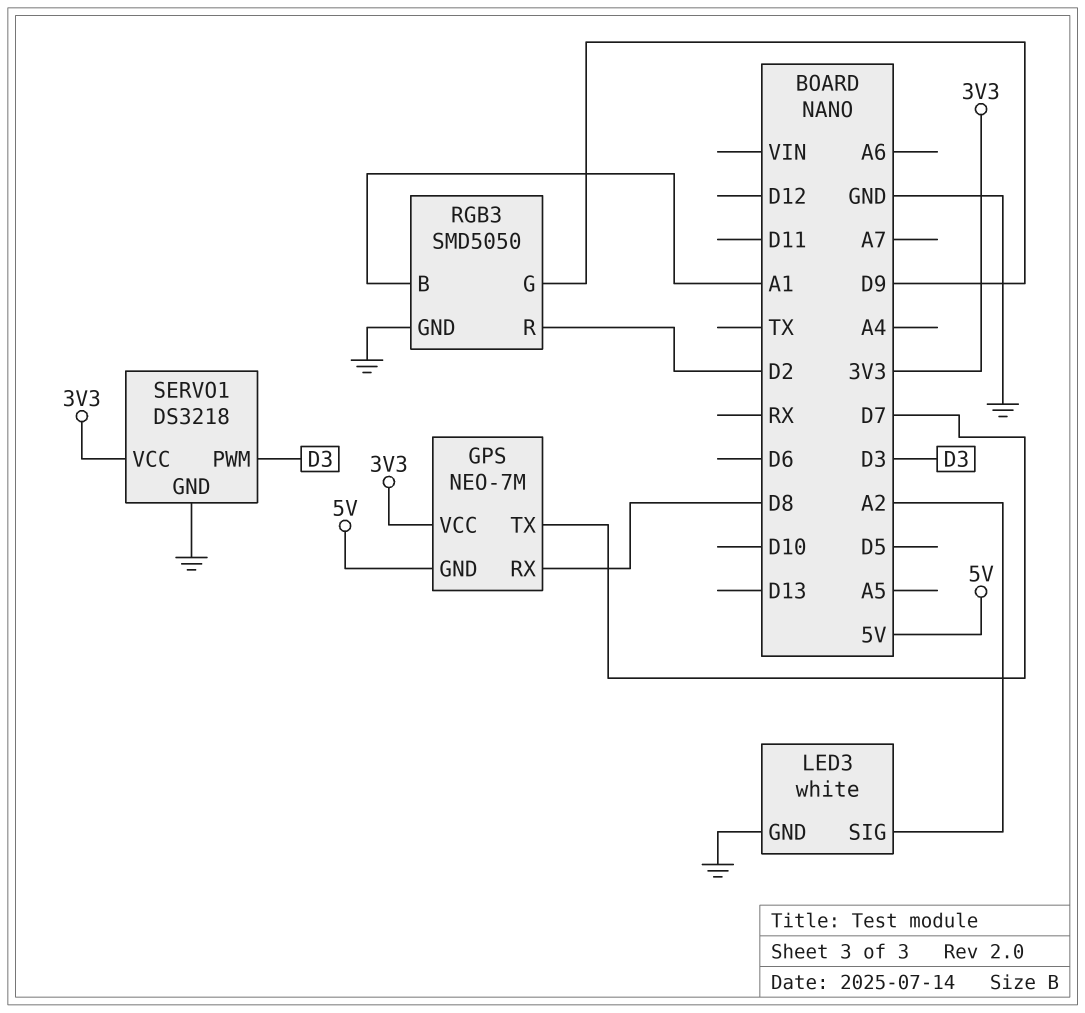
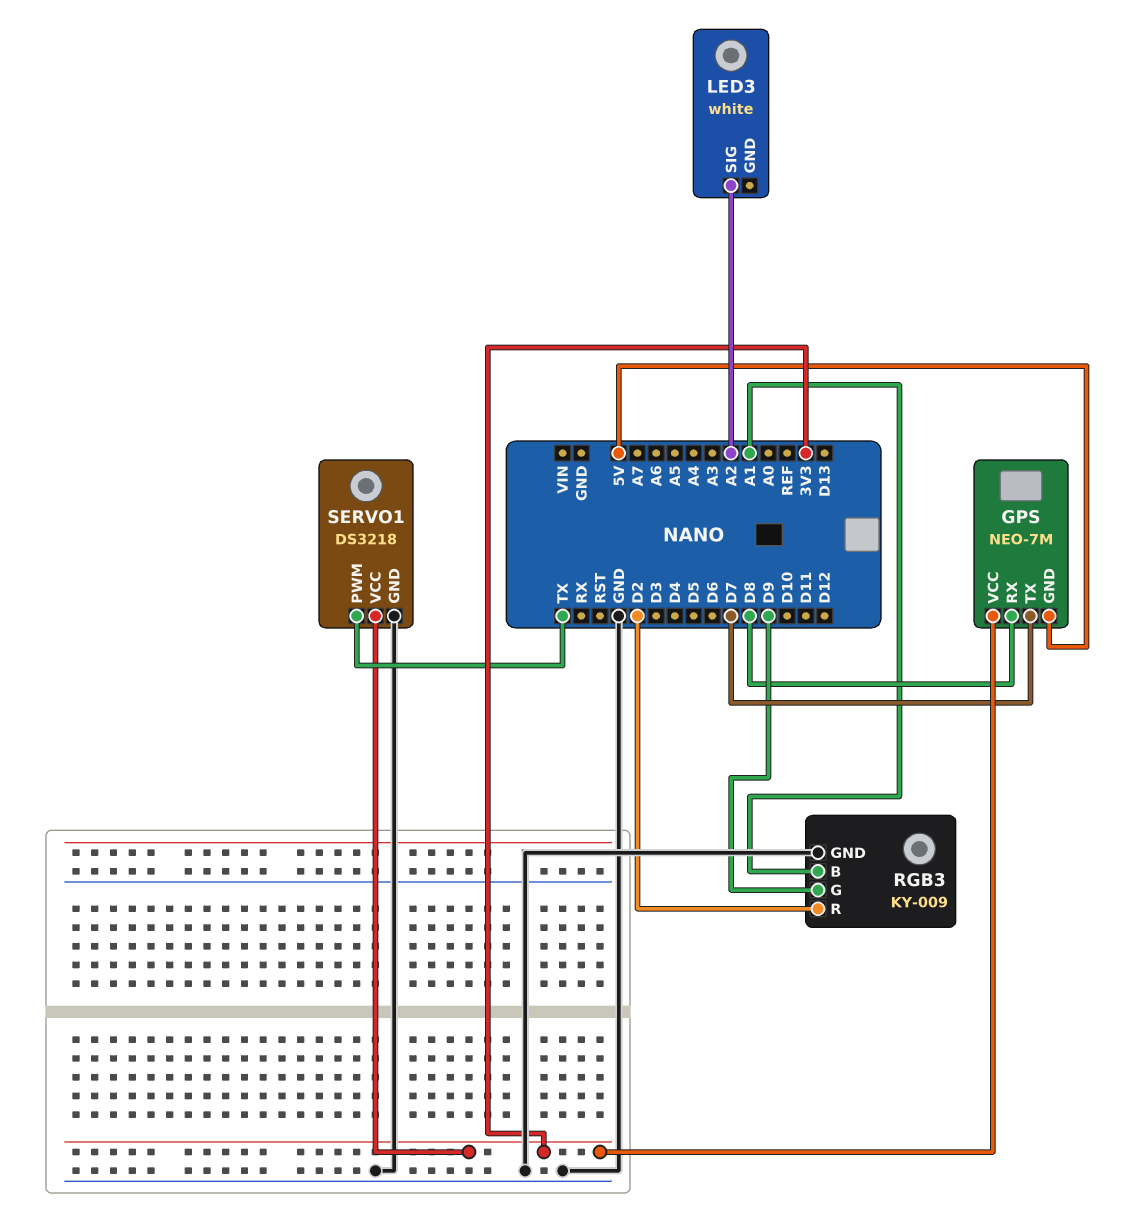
LED3 pin GND: GND -> none
RGB3: SMD5050 -> KY-009
SERVO1 pin PWM: D3 -> TX

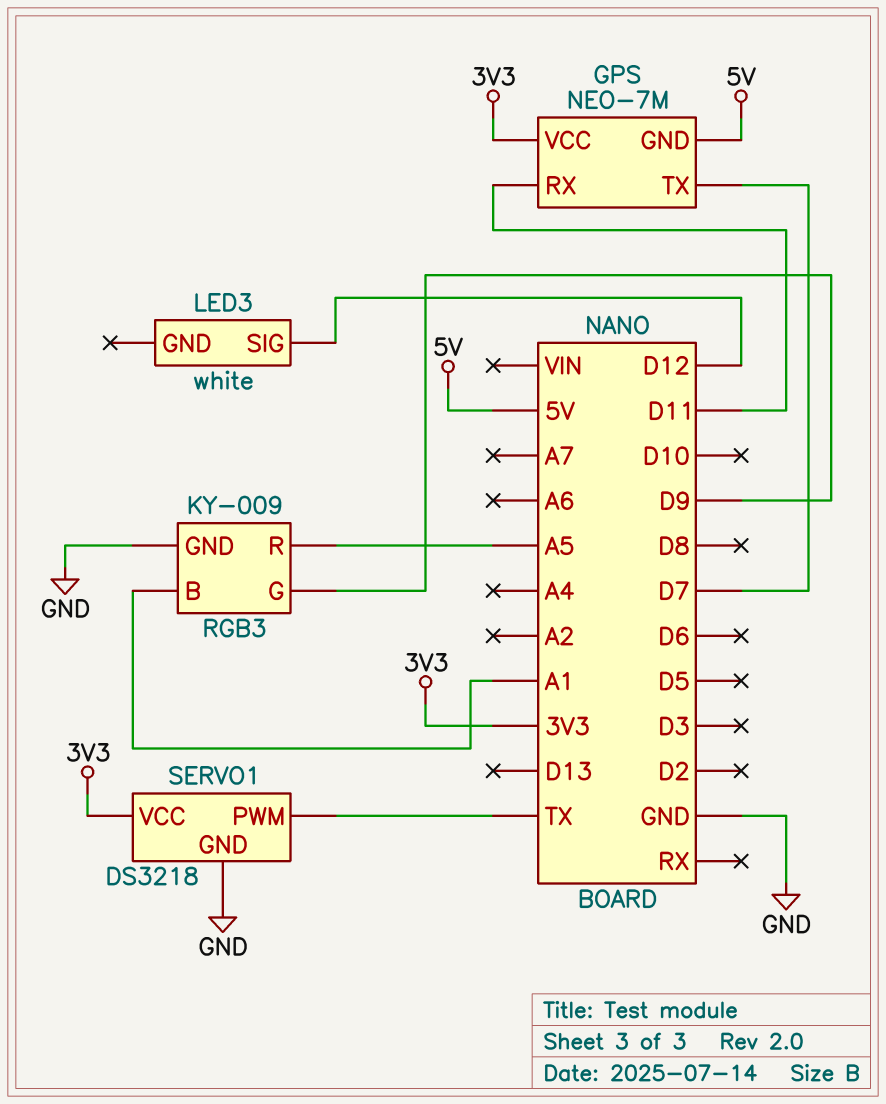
GPS pin RX: D8 -> D11
LED3 pin SIG: A2 -> D12
RGB3 pin R: D2 -> A5

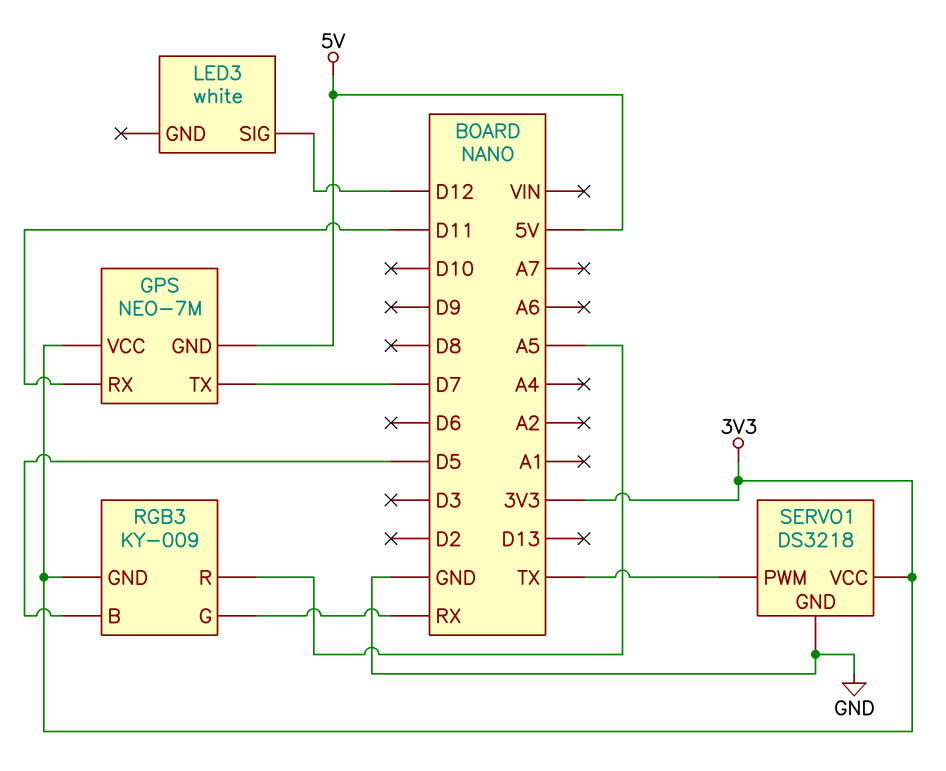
RGB3 pin B: A1 -> D5
RGB3 pin G: D9 -> RX
RGB3 pin GND: GND -> 3V3

